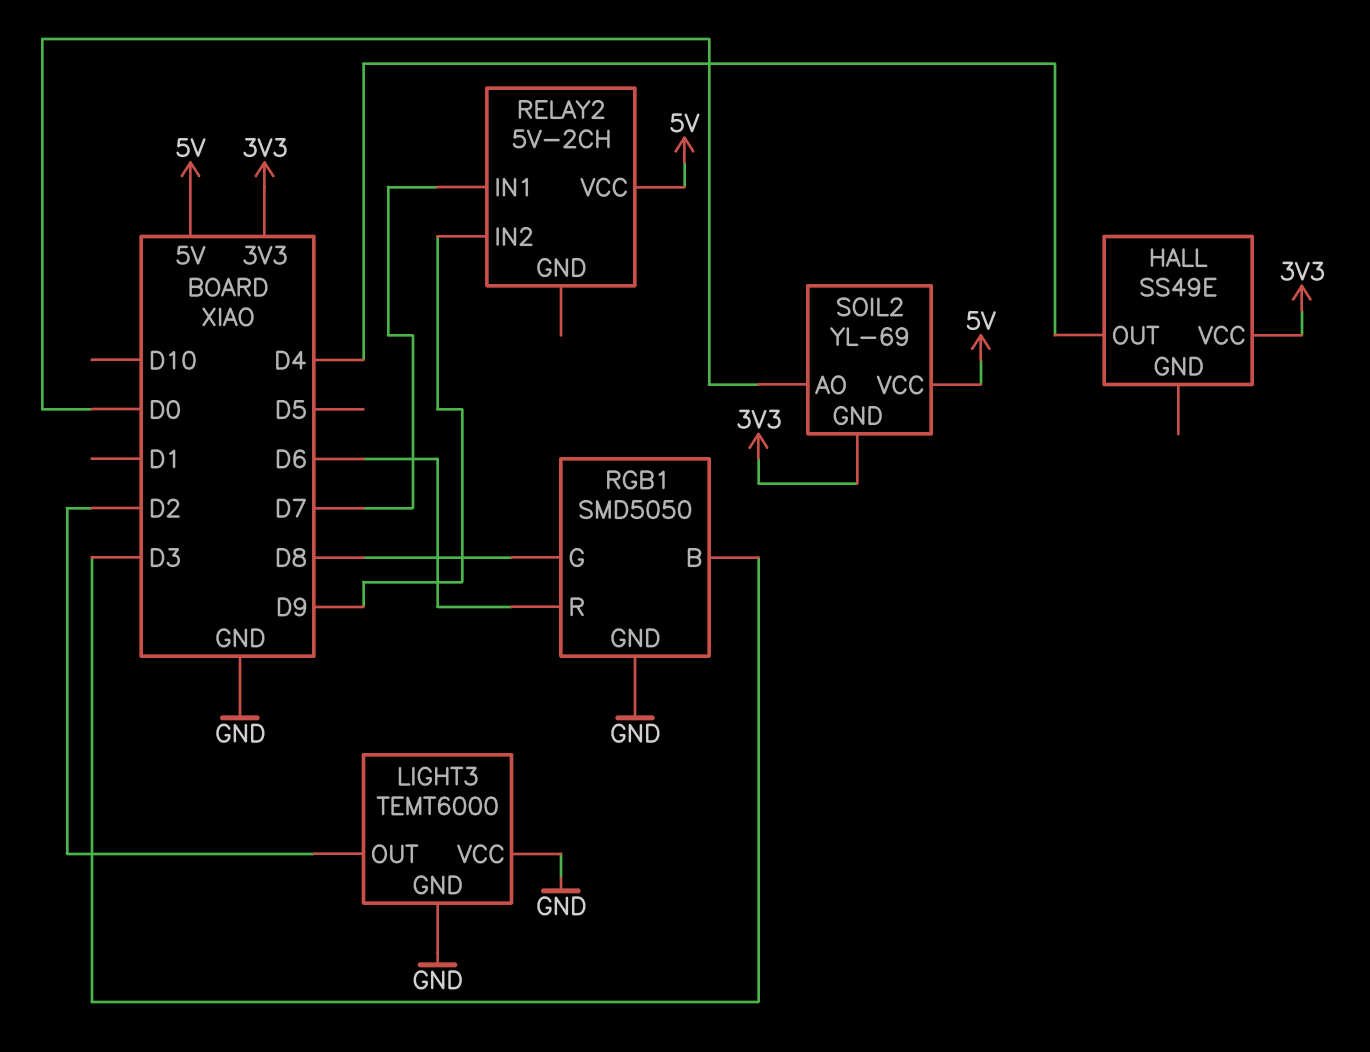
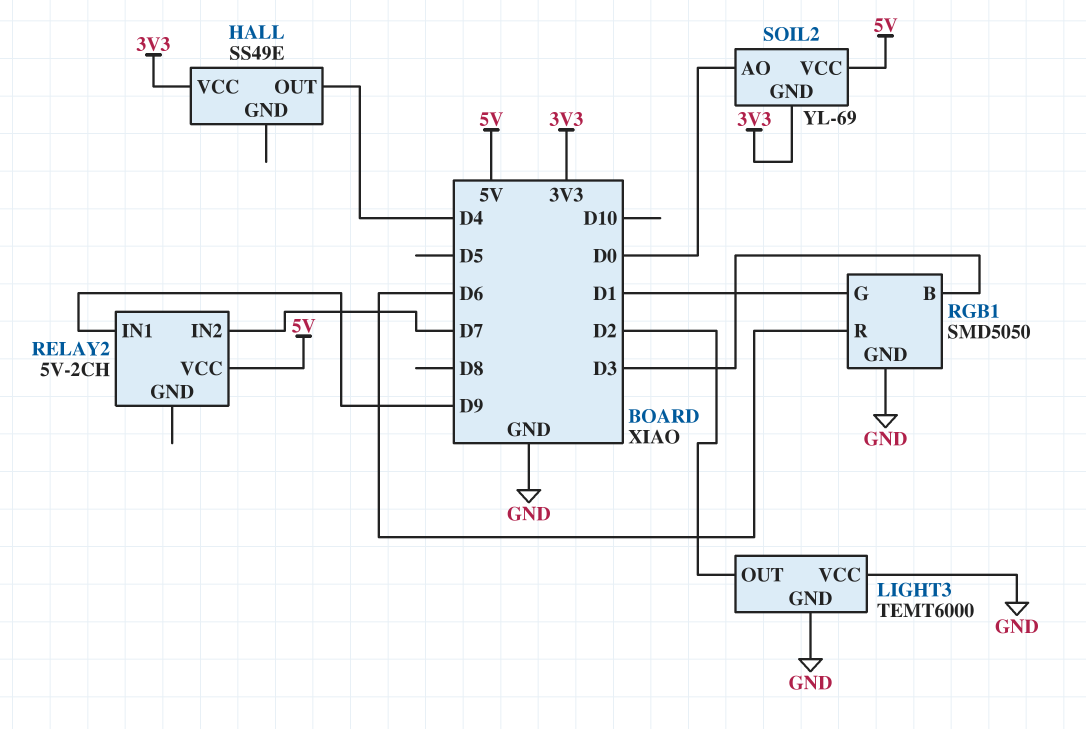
RELAY2 pin IN1: D7 -> D9
RELAY2 pin IN2: D9 -> D7
RGB1 pin G: D8 -> D1

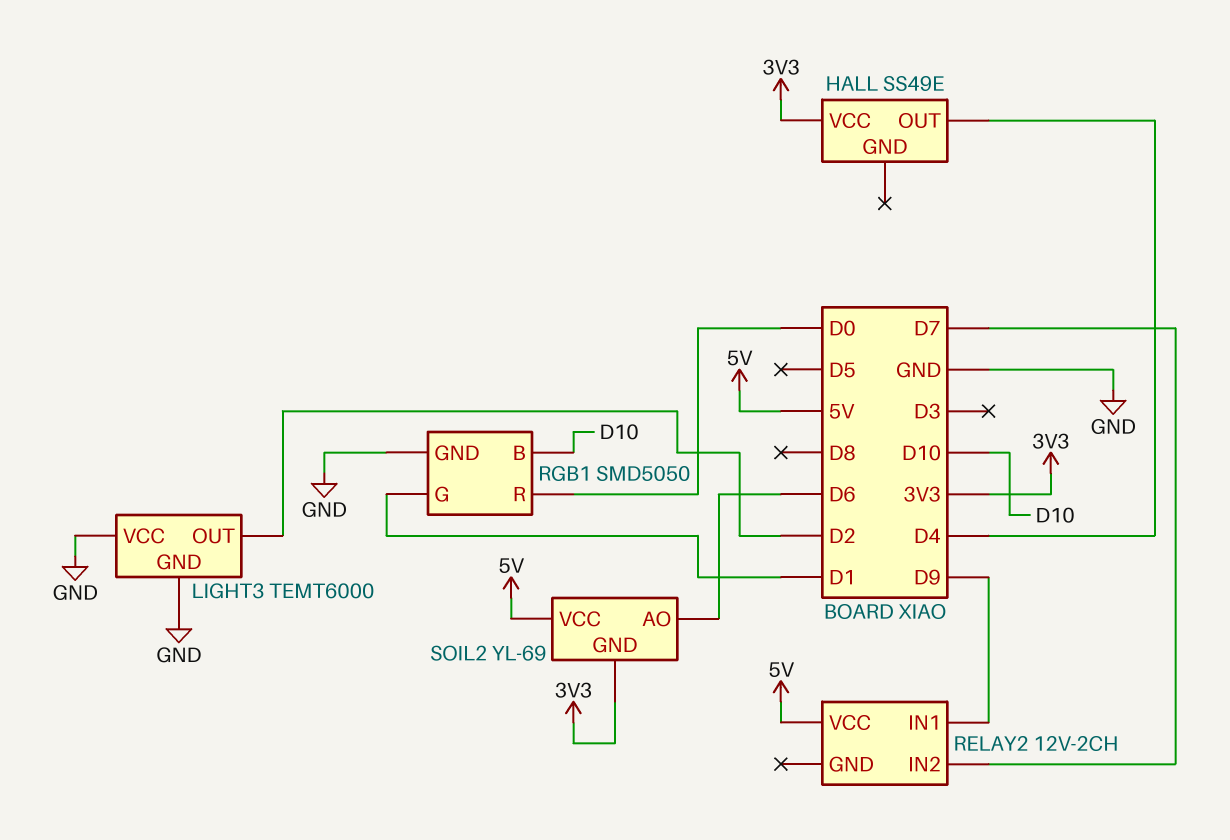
RELAY2: 5V-2CH -> 12V-2CH
RGB1 pin B: D3 -> D10
RGB1 pin R: D6 -> D0
SOIL2 pin AO: D0 -> D6

